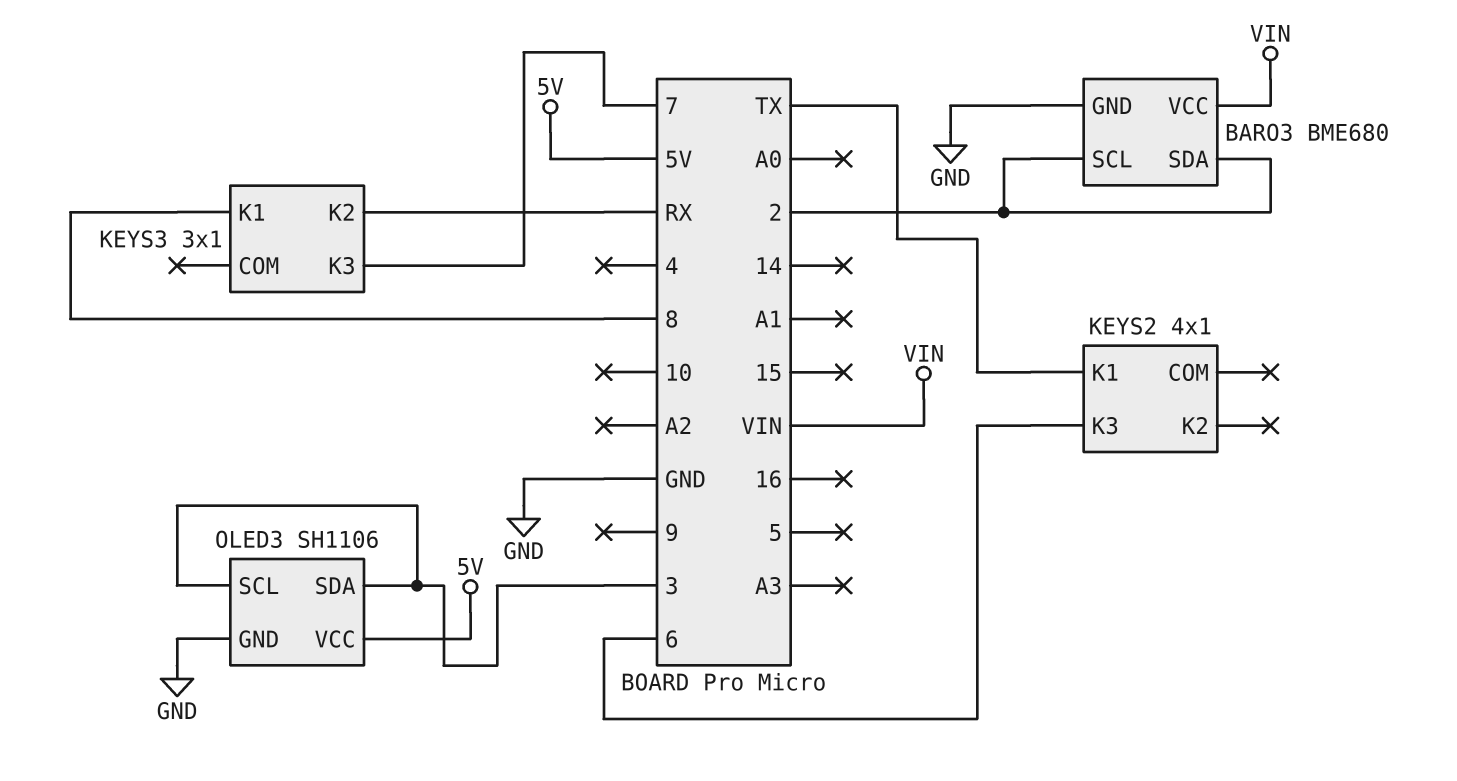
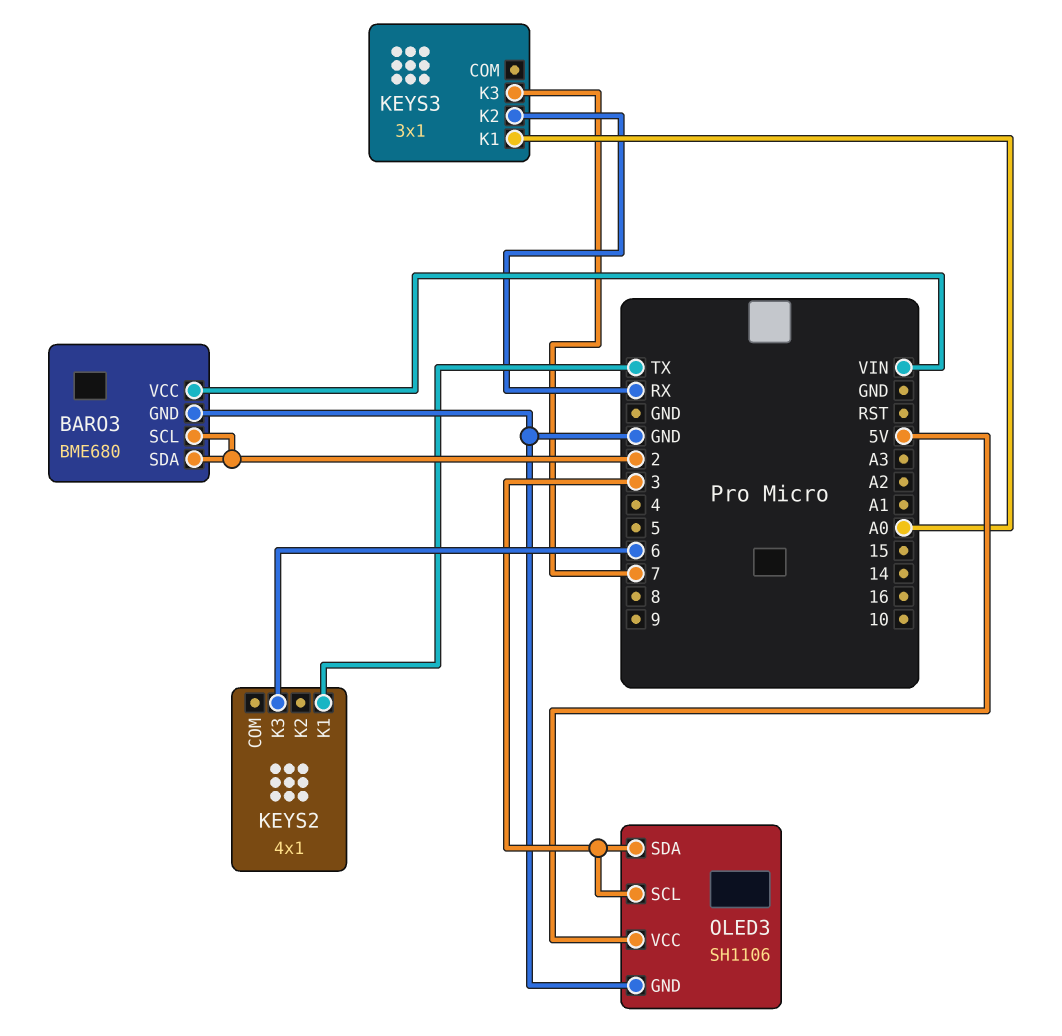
KEYS3 pin K1: 8 -> A0

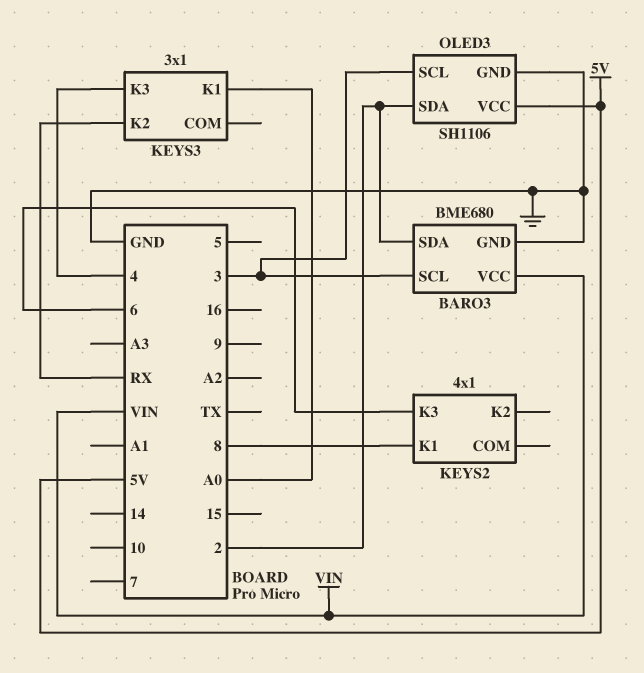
BARO3 pin SCL: 2 -> 3
KEYS2 pin K1: TX -> 8
KEYS3 pin K3: 7 -> 4
OLED3 pin SDA: 3 -> 2

